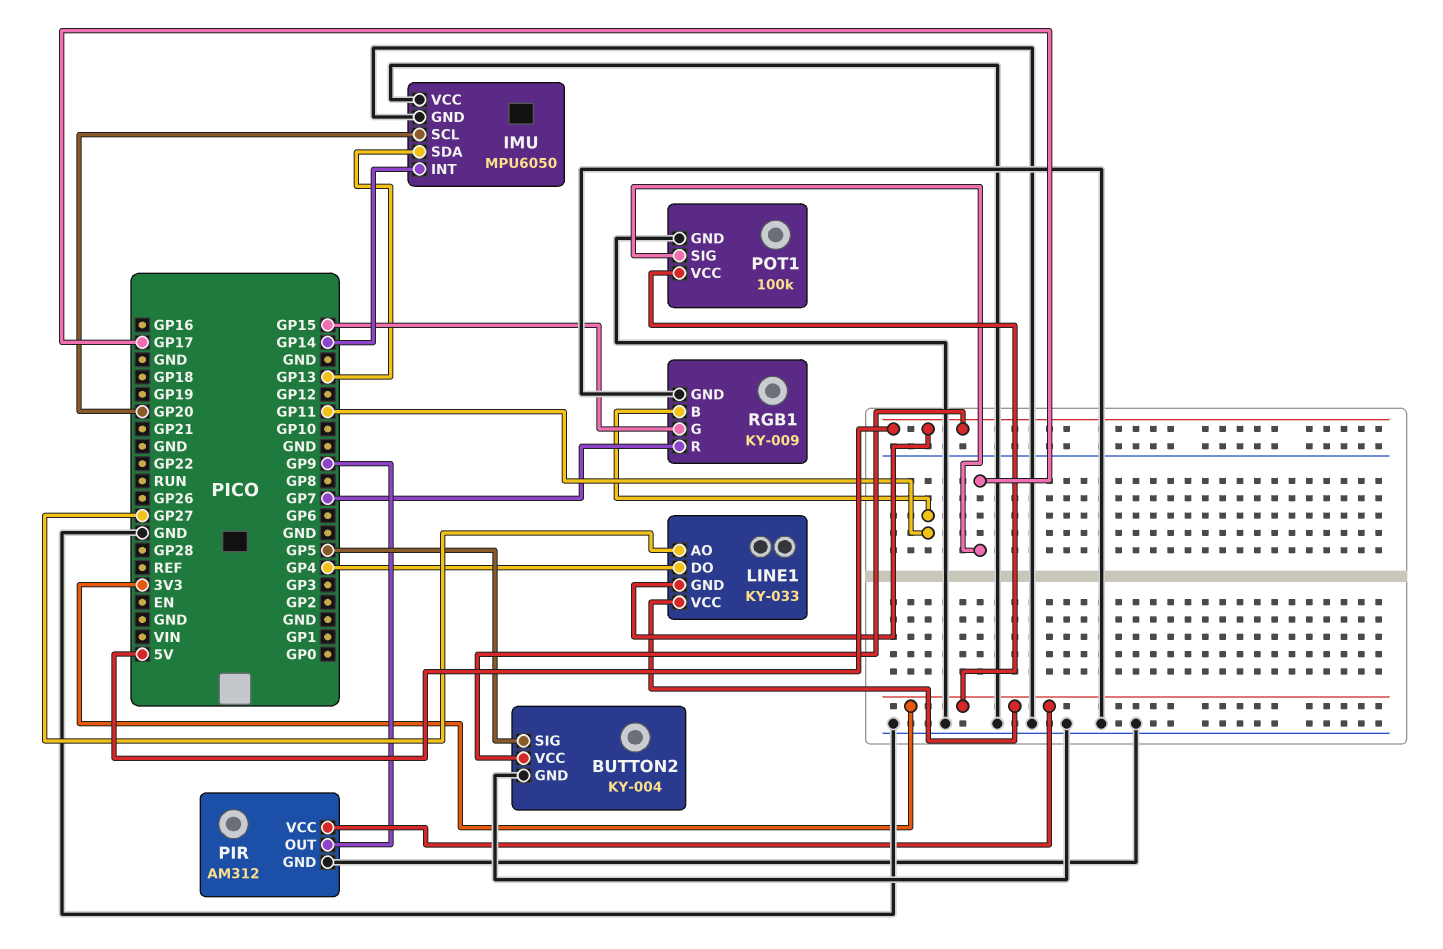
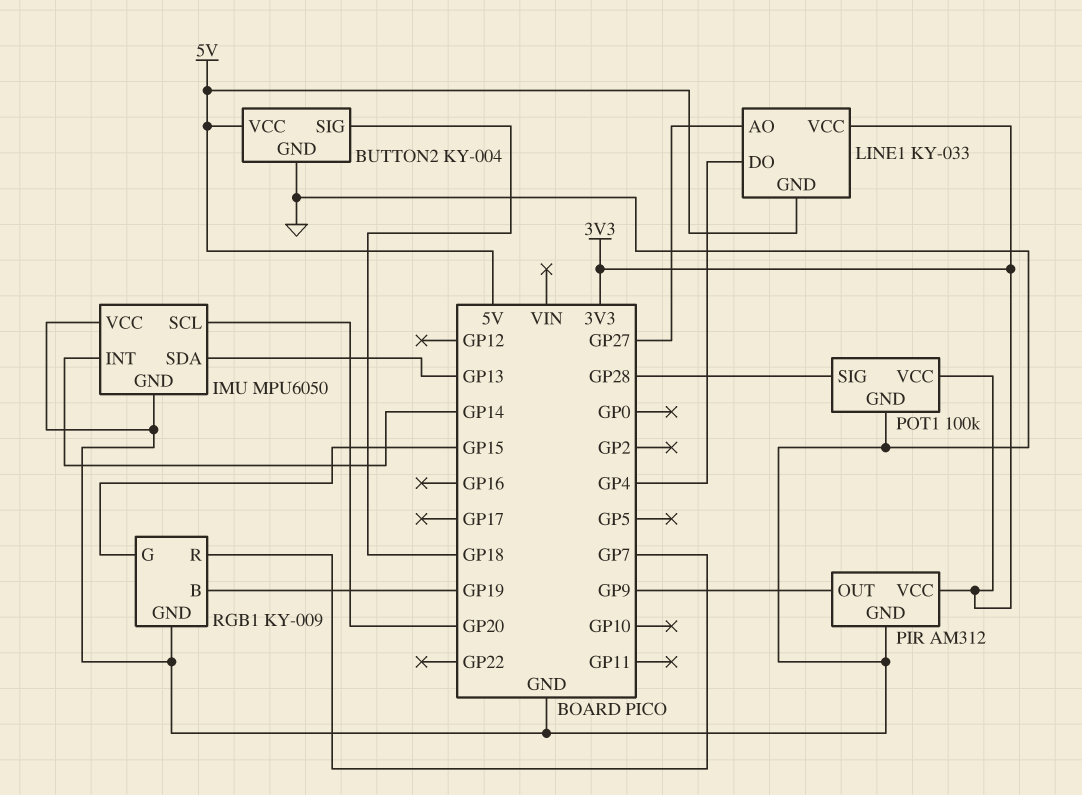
BUTTON2 pin SIG: GP5 -> GP18
POT1 pin SIG: GP17 -> GP28
RGB1 pin B: GP11 -> GP19

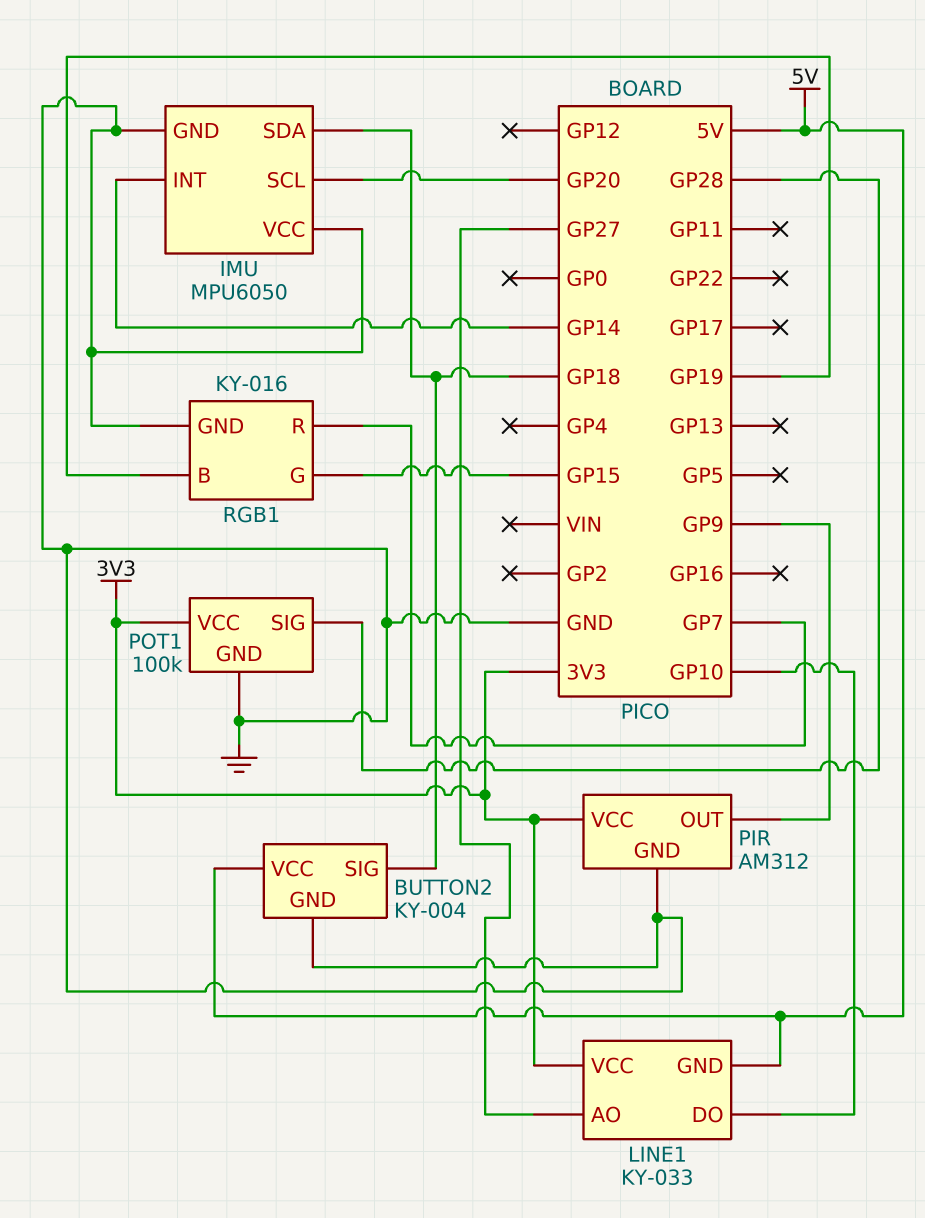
IMU pin SDA: GP13 -> GP18
LINE1 pin DO: GP4 -> GP10
RGB1: KY-009 -> KY-016

